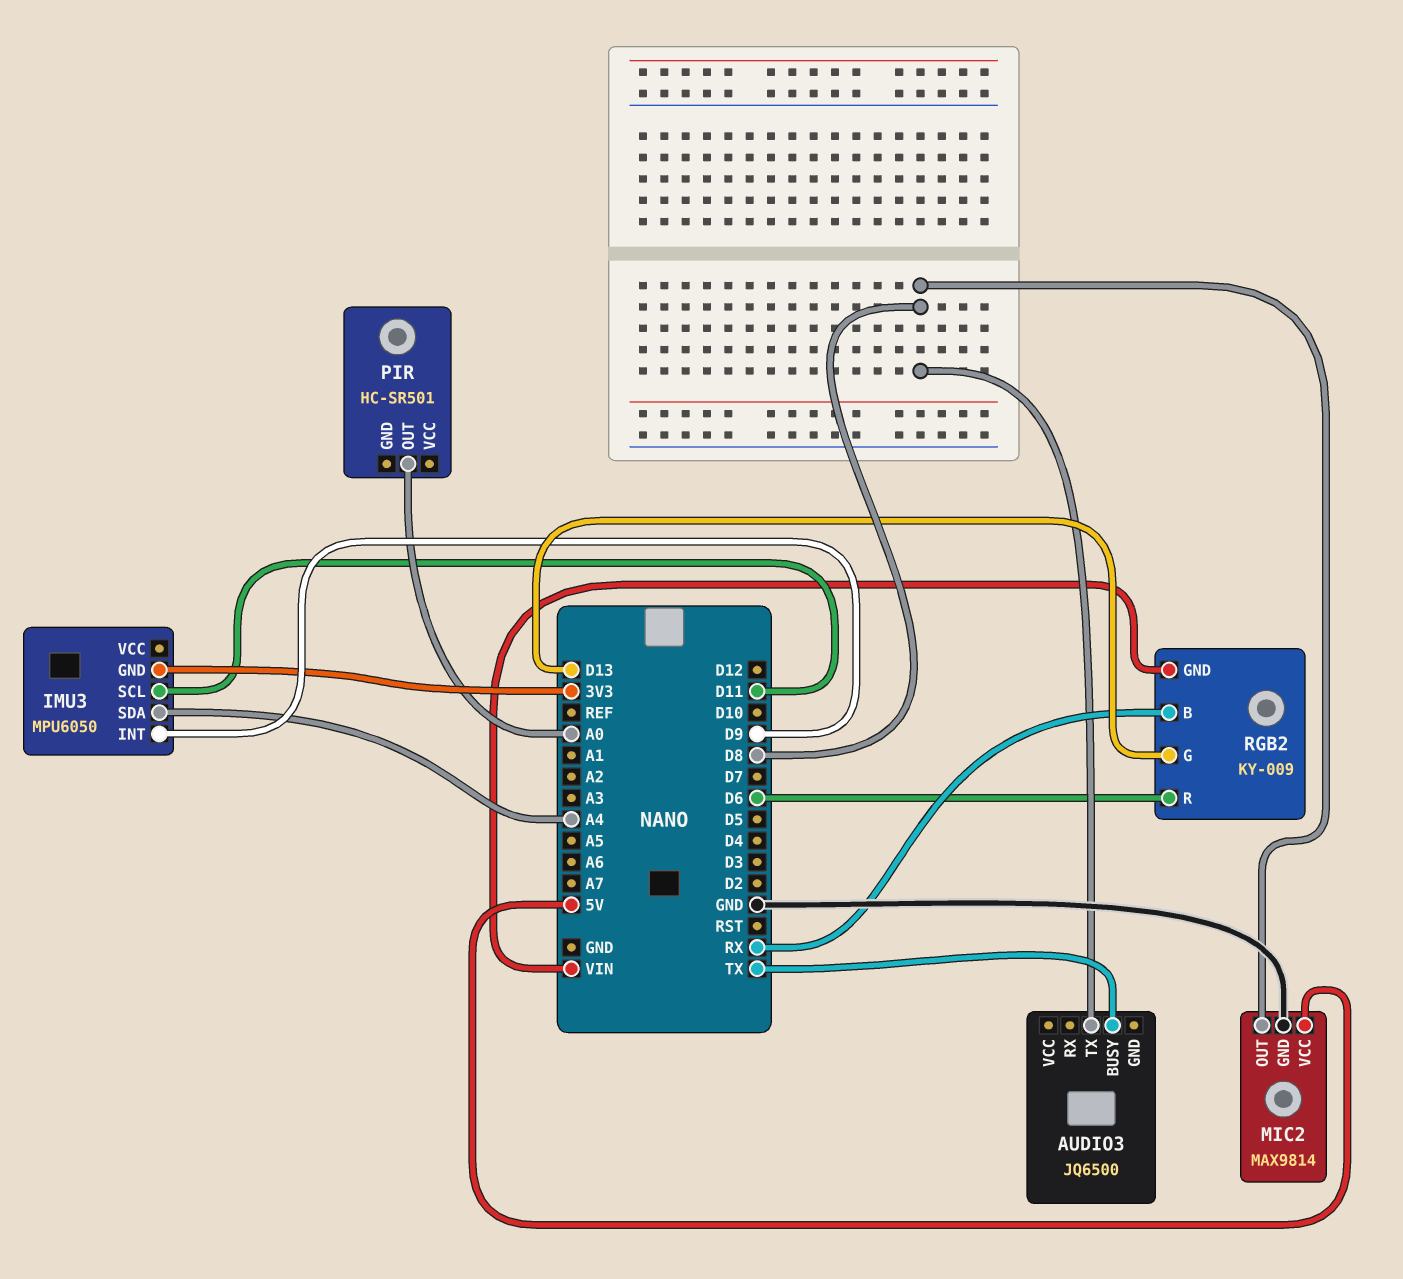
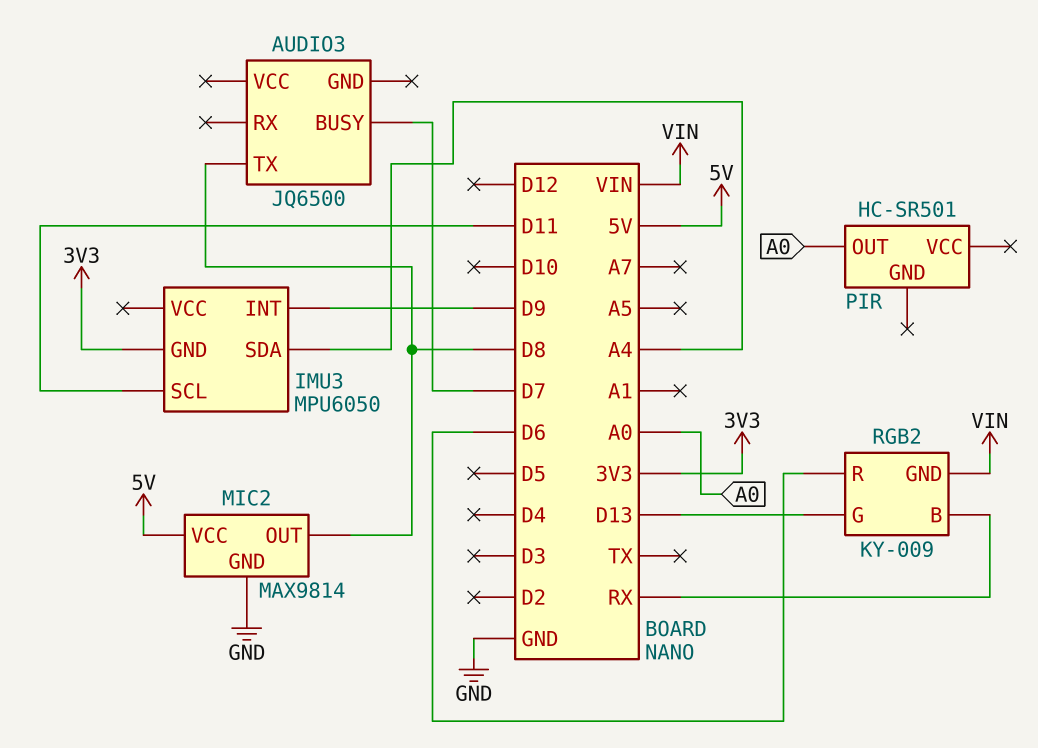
AUDIO3 pin BUSY: TX -> D7

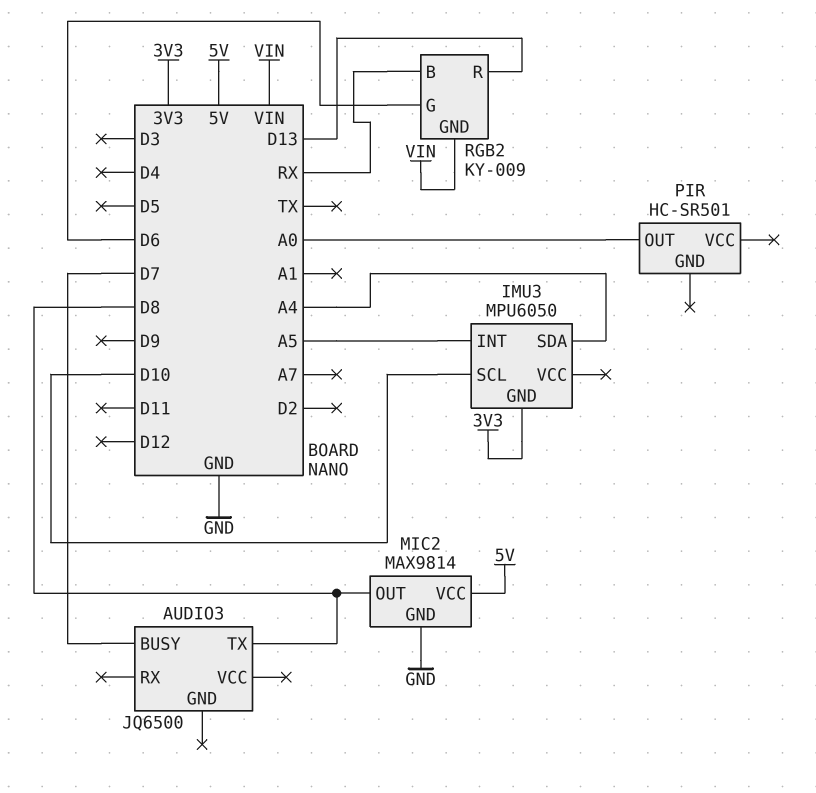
IMU3 pin INT: D9 -> A5
IMU3 pin SCL: D11 -> D10
RGB2 pin G: D13 -> D6
RGB2 pin R: D6 -> D13

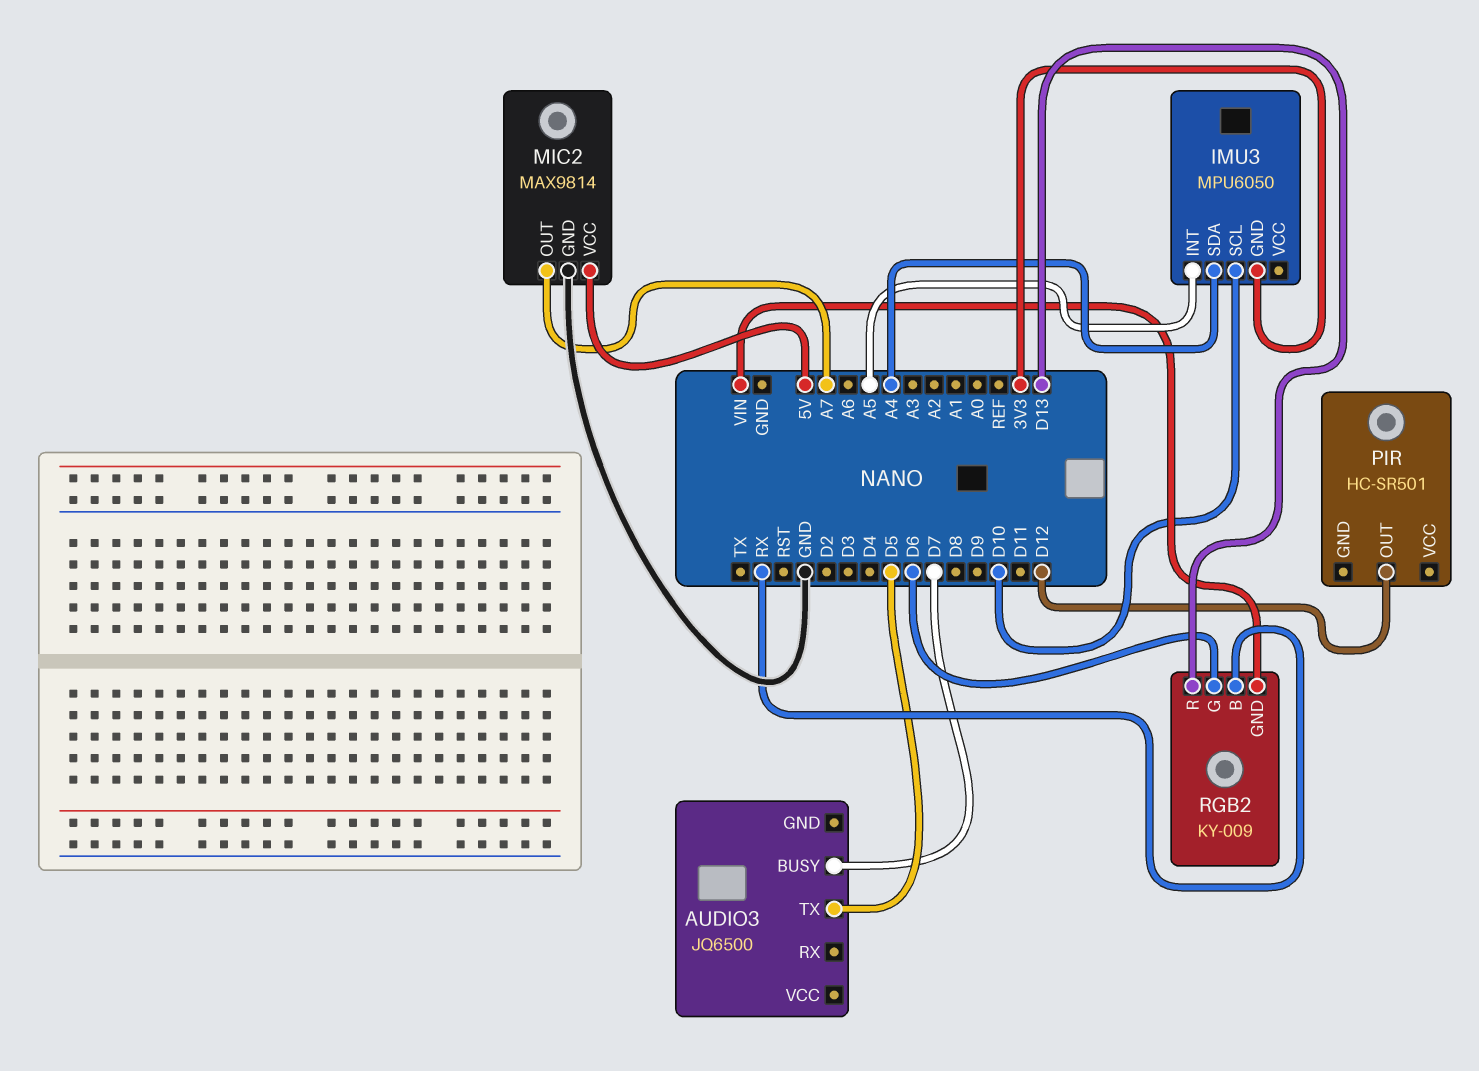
AUDIO3 pin TX: D8 -> D5
MIC2 pin OUT: D8 -> A7
PIR pin OUT: A0 -> D12

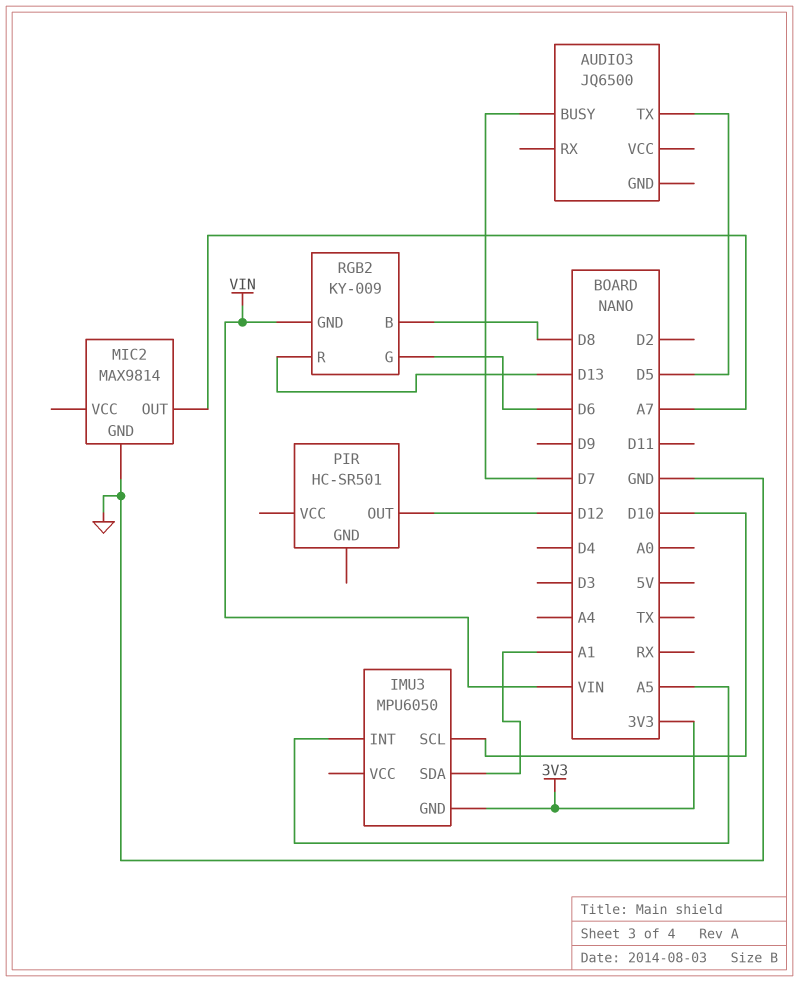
IMU3 pin SDA: A4 -> A1
MIC2 pin VCC: 5V -> none
RGB2 pin B: RX -> D8

